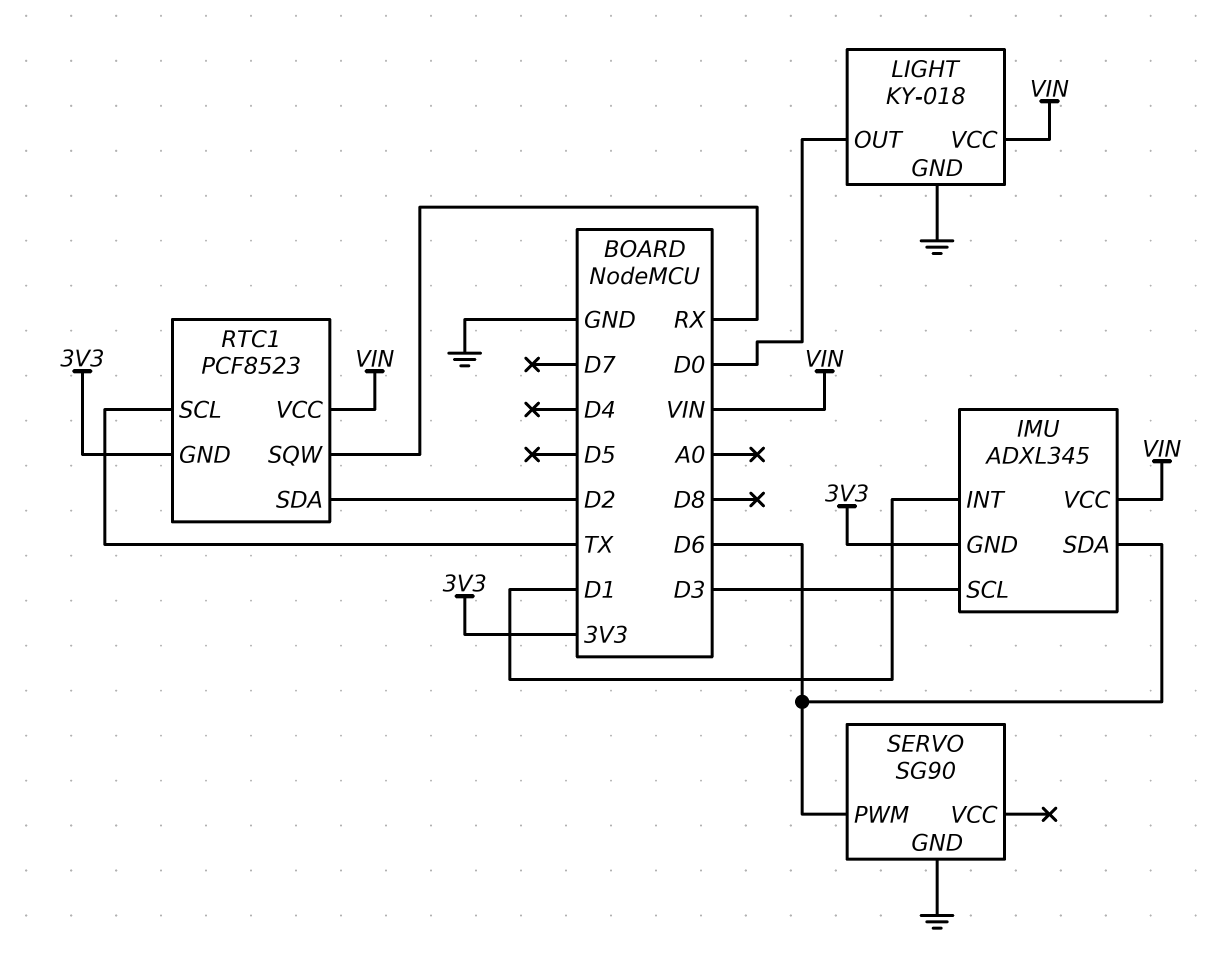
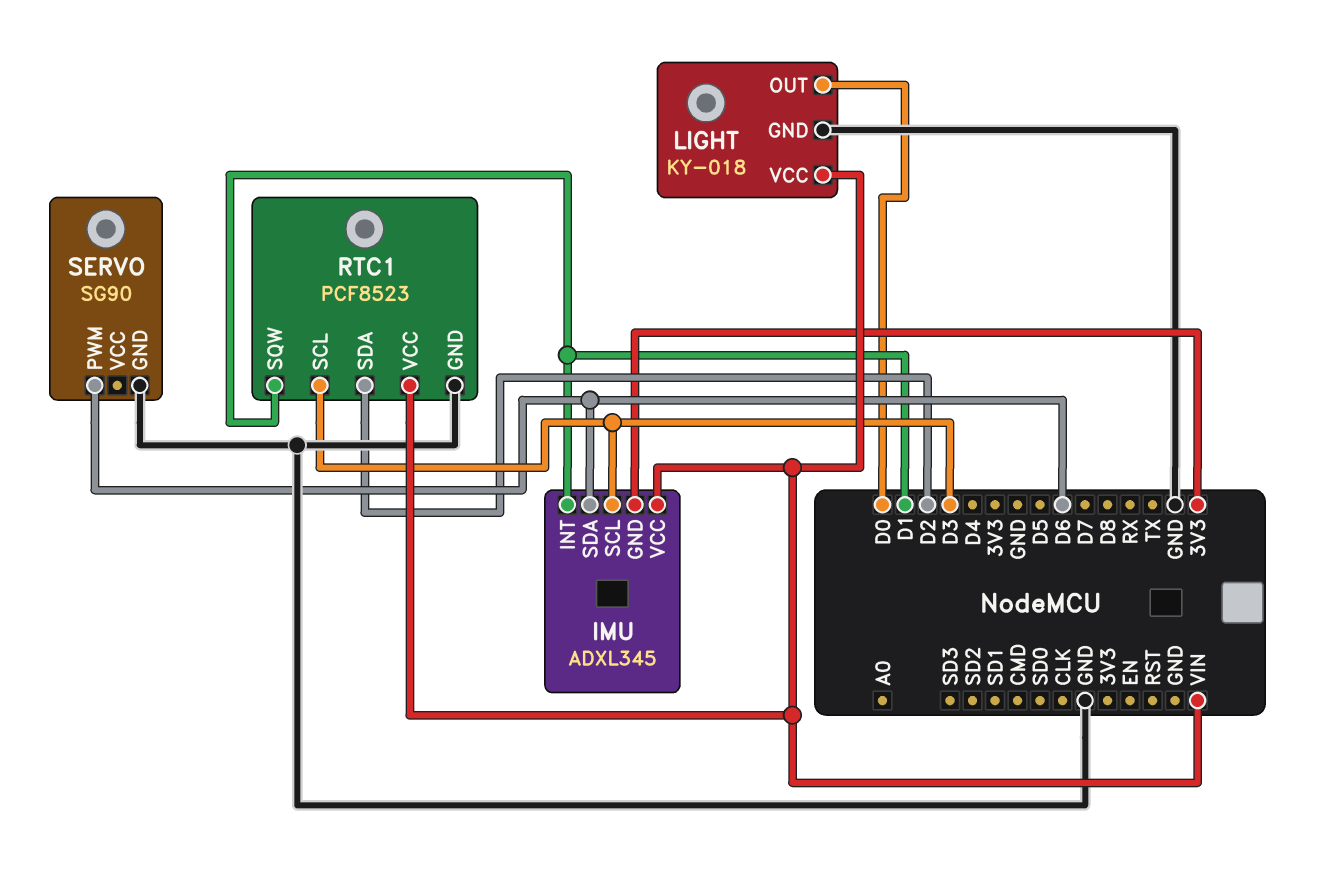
RTC1 pin GND: 3V3 -> GND
RTC1 pin SCL: TX -> D3
RTC1 pin SQW: RX -> D1

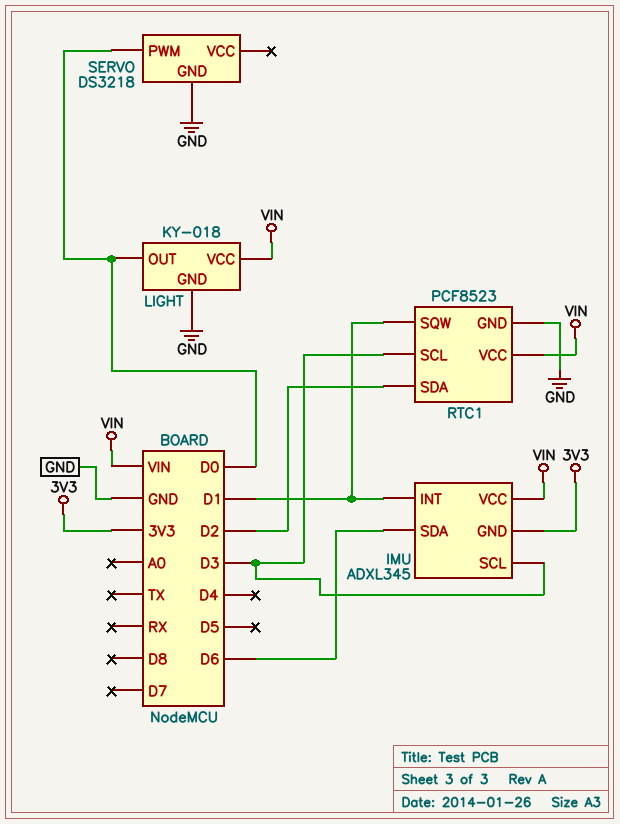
SERVO: SG90 -> DS3218
SERVO pin PWM: D6 -> D0

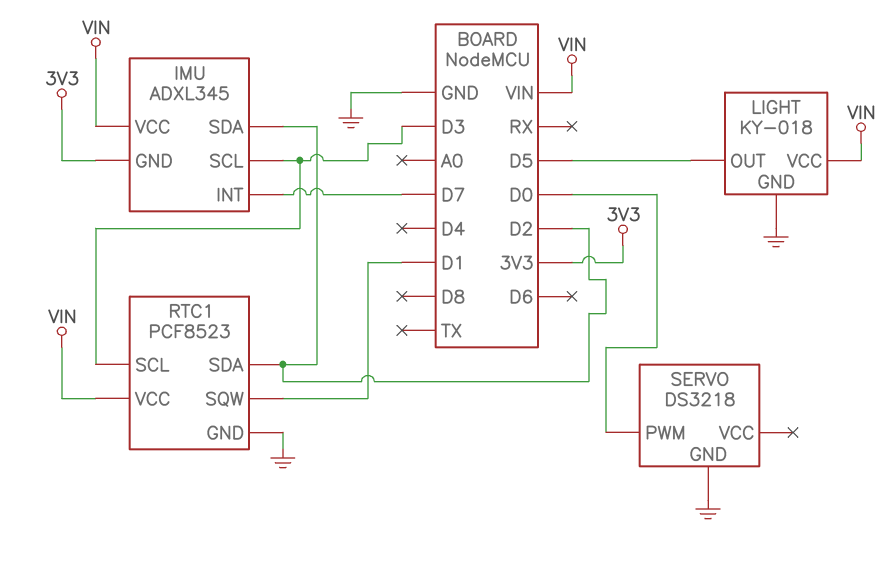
IMU pin INT: D1 -> D7
IMU pin SDA: D6 -> D2
LIGHT pin OUT: D0 -> D5

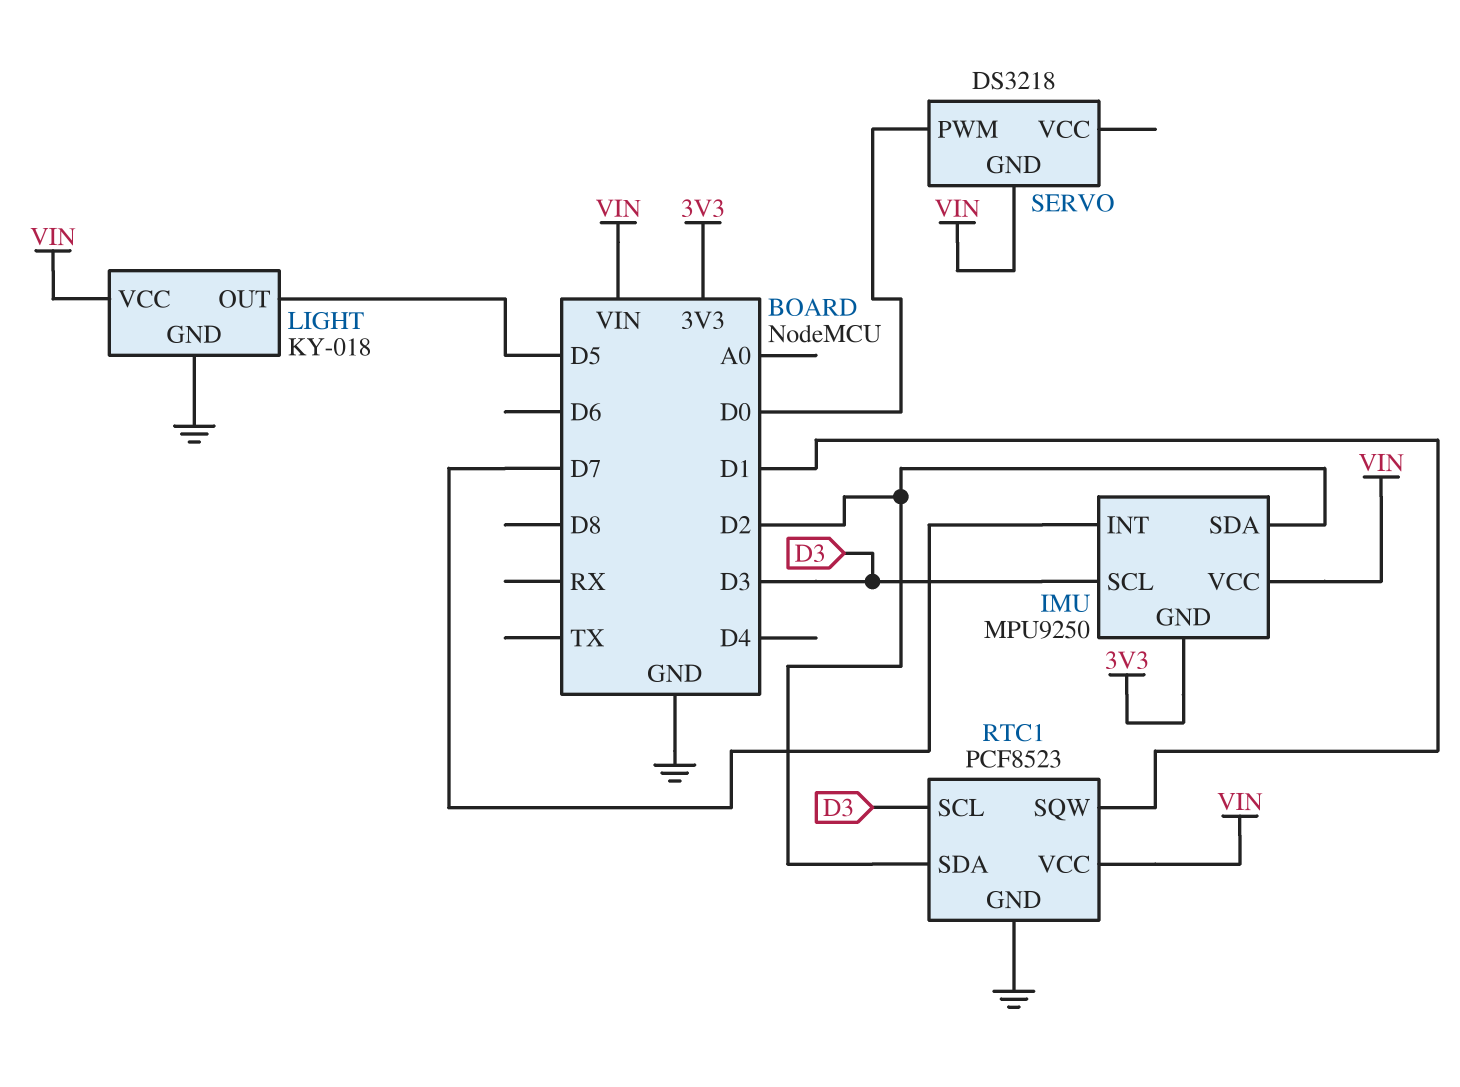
IMU: ADXL345 -> MPU9250
SERVO pin GND: GND -> VIN

